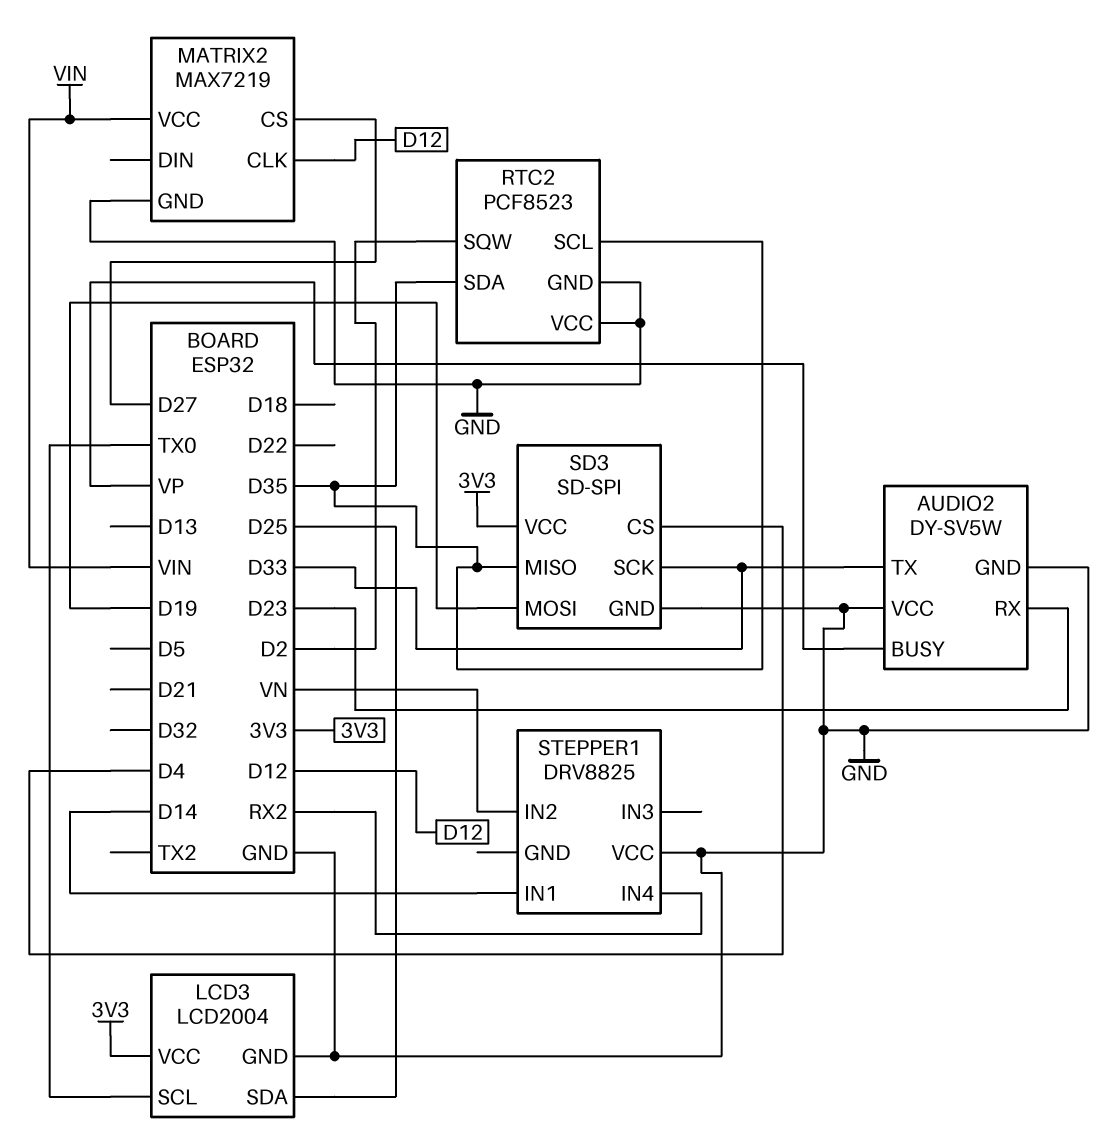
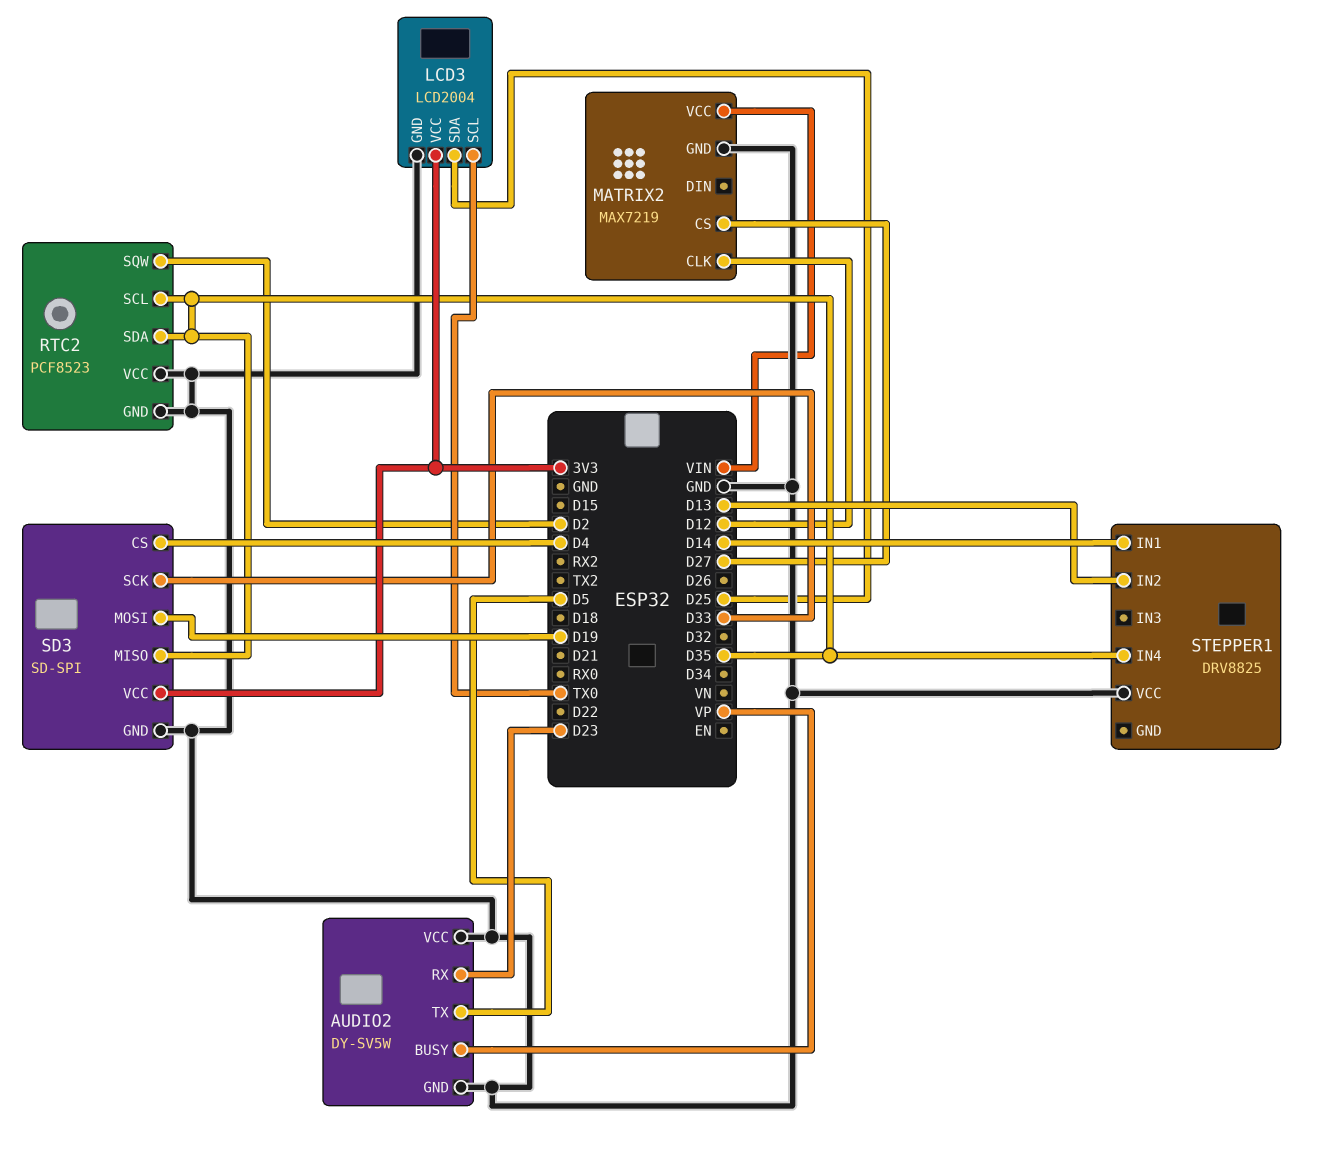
AUDIO2 pin TX: D33 -> D5
STEPPER1 pin IN2: VN -> D13
STEPPER1 pin IN4: RX2 -> D35

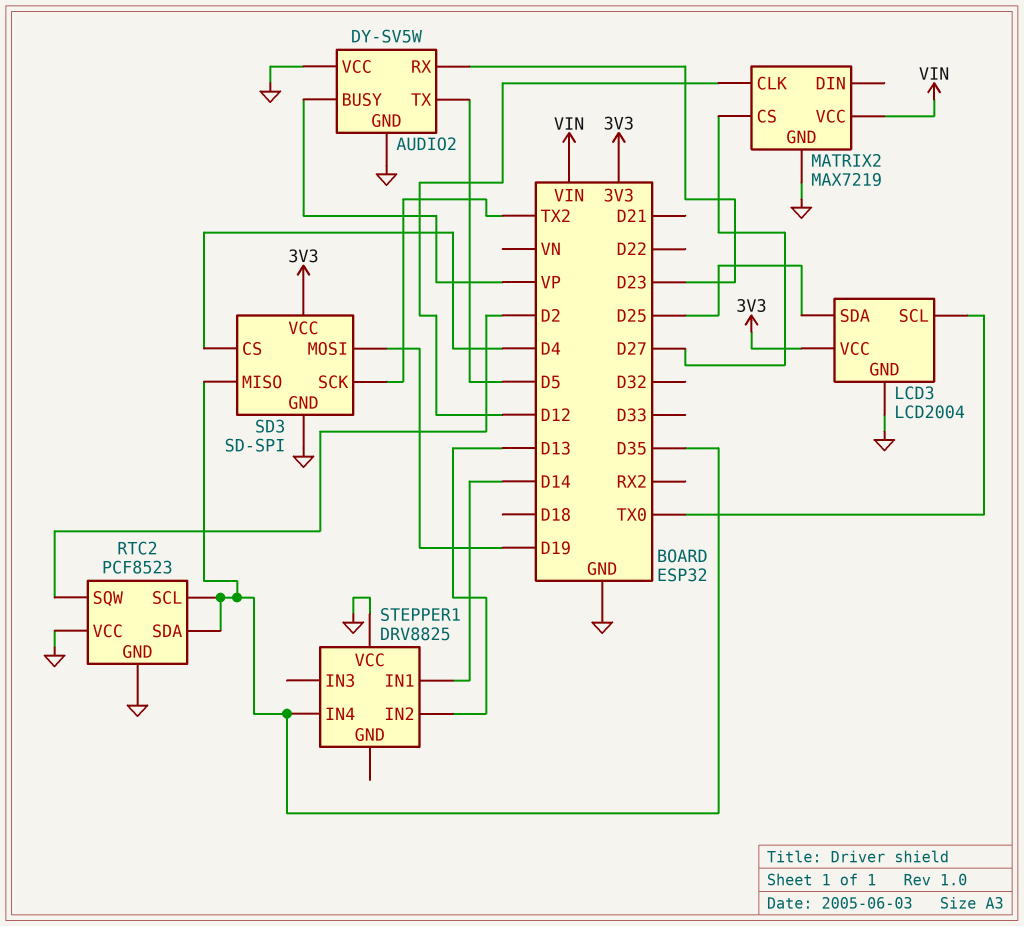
SD3 pin SCK: D33 -> TX2

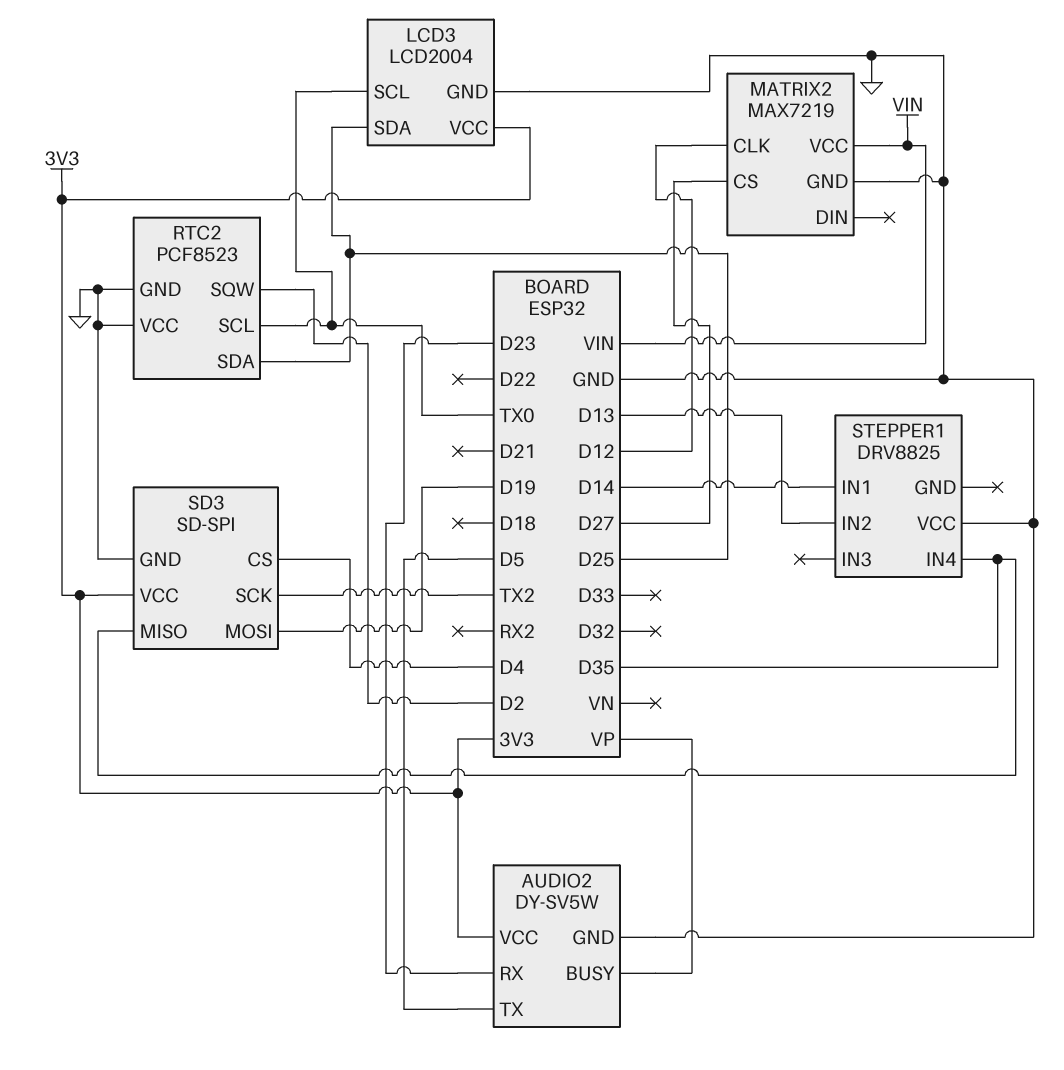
AUDIO2 pin VCC: GND -> 3V3
RTC2 pin SCL: D35 -> TX0
RTC2 pin SDA: D35 -> D25

